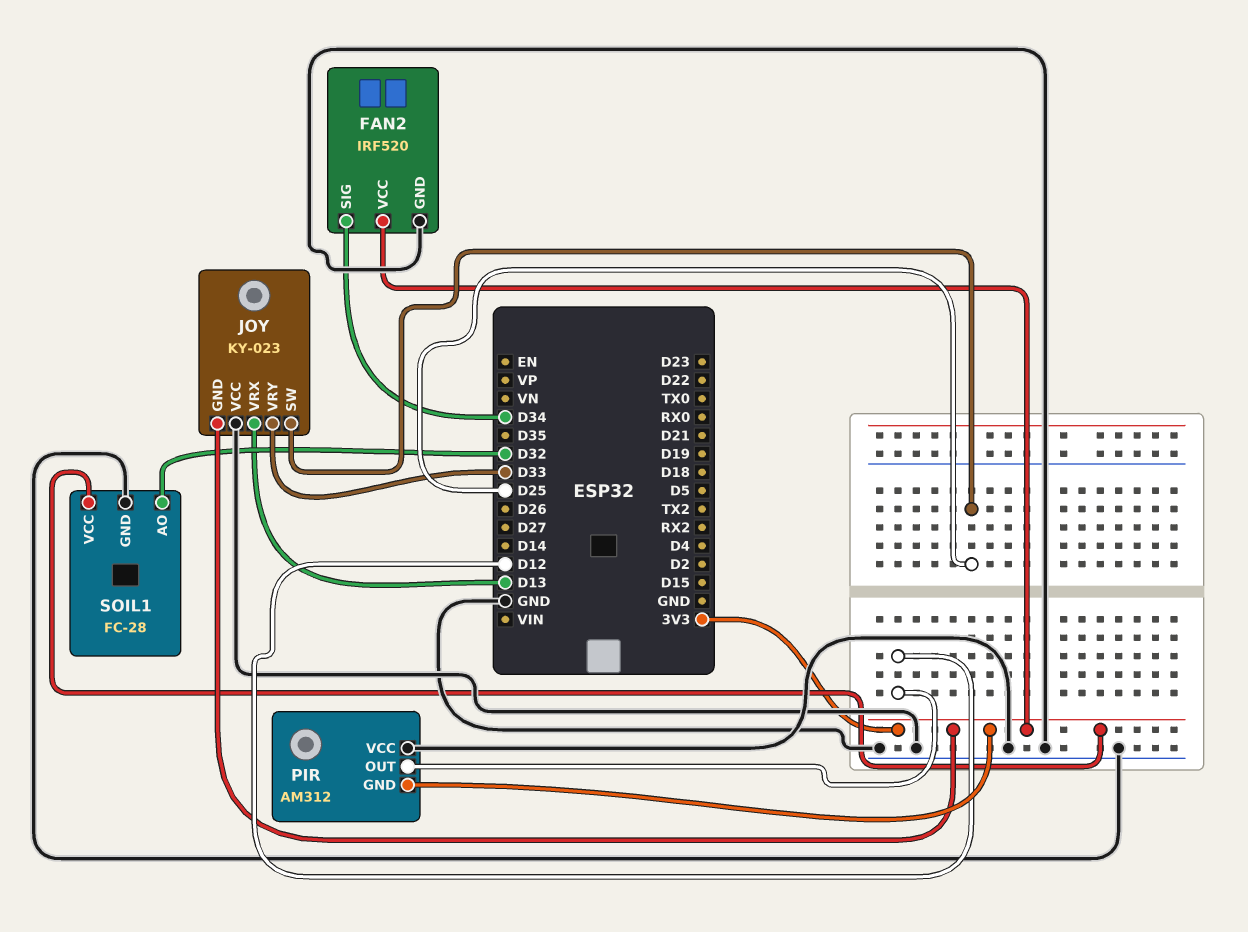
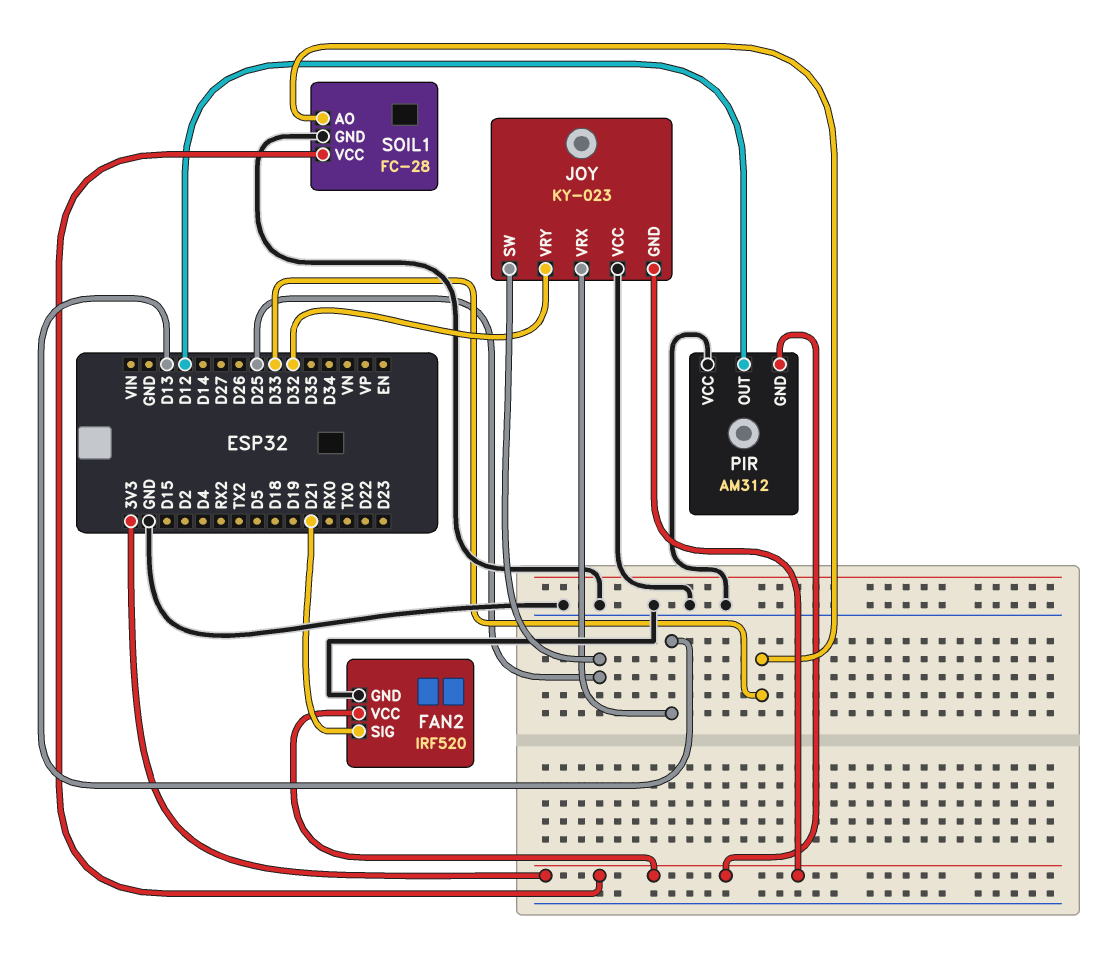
FAN2 pin SIG: D34 -> D21
JOY pin VRY: D33 -> D32
SOIL1 pin AO: D32 -> D33

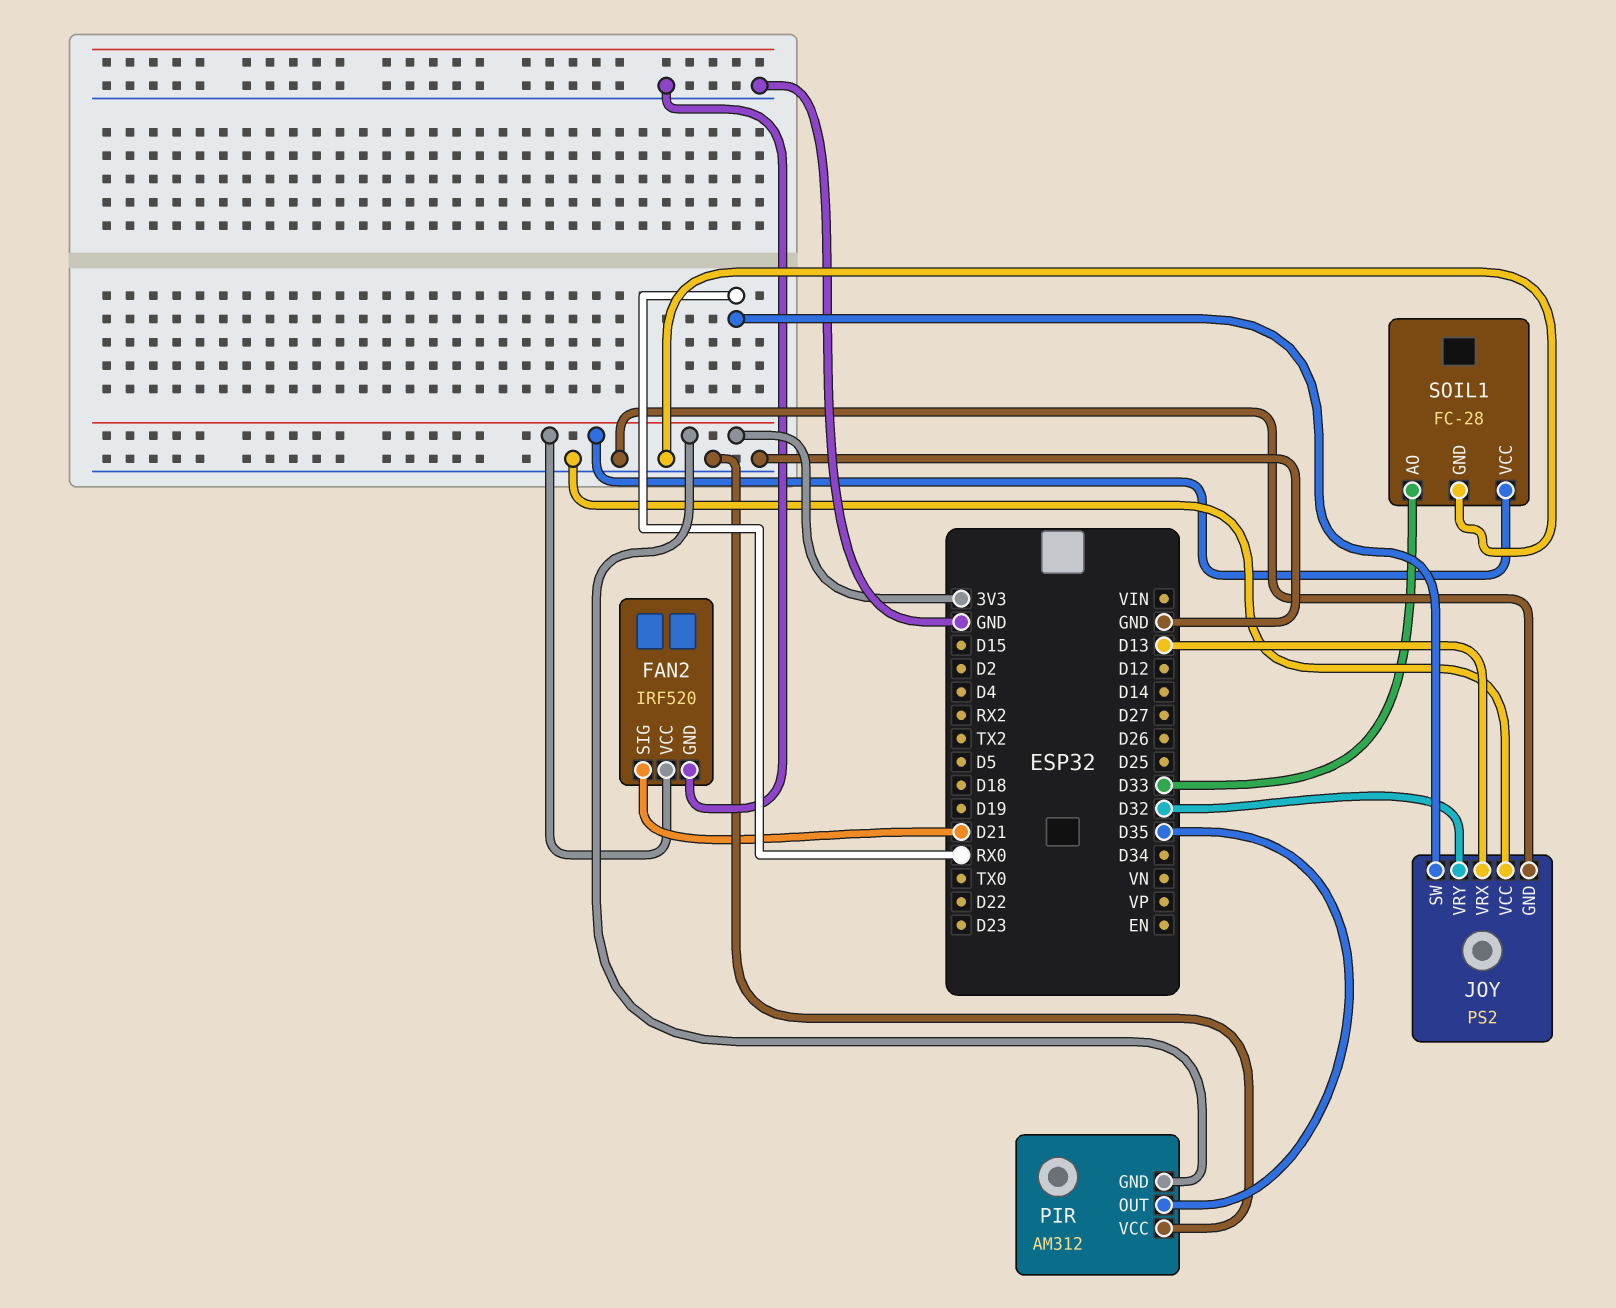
JOY: KY-023 -> PS2
JOY pin GND: 3V3 -> GND
JOY pin SW: D25 -> RX0
PIR pin OUT: D12 -> D35

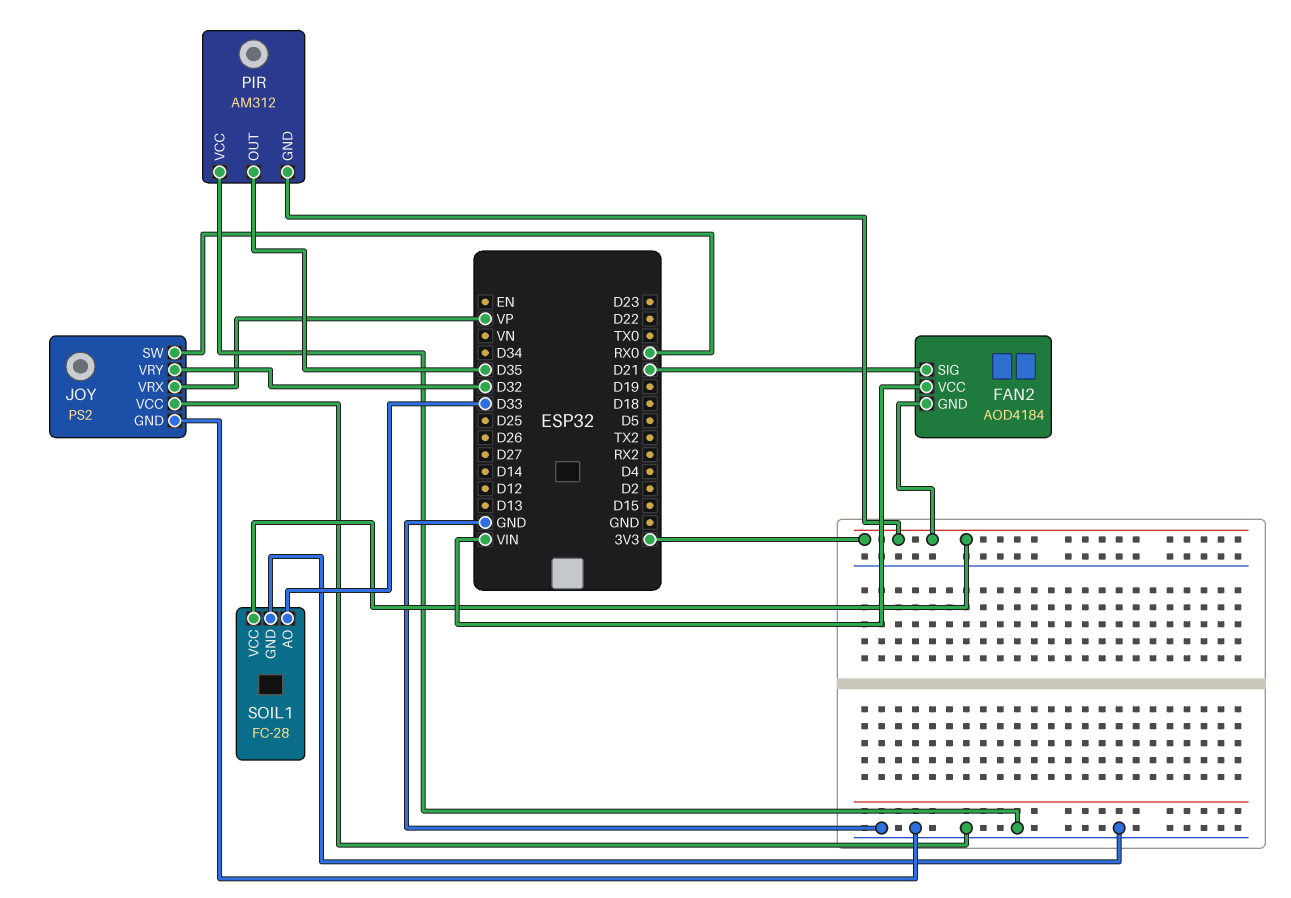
FAN2: IRF520 -> AOD4184
FAN2 pin GND: GND -> 3V3
FAN2 pin VCC: 3V3 -> VIN
JOY pin VRX: D13 -> VP

